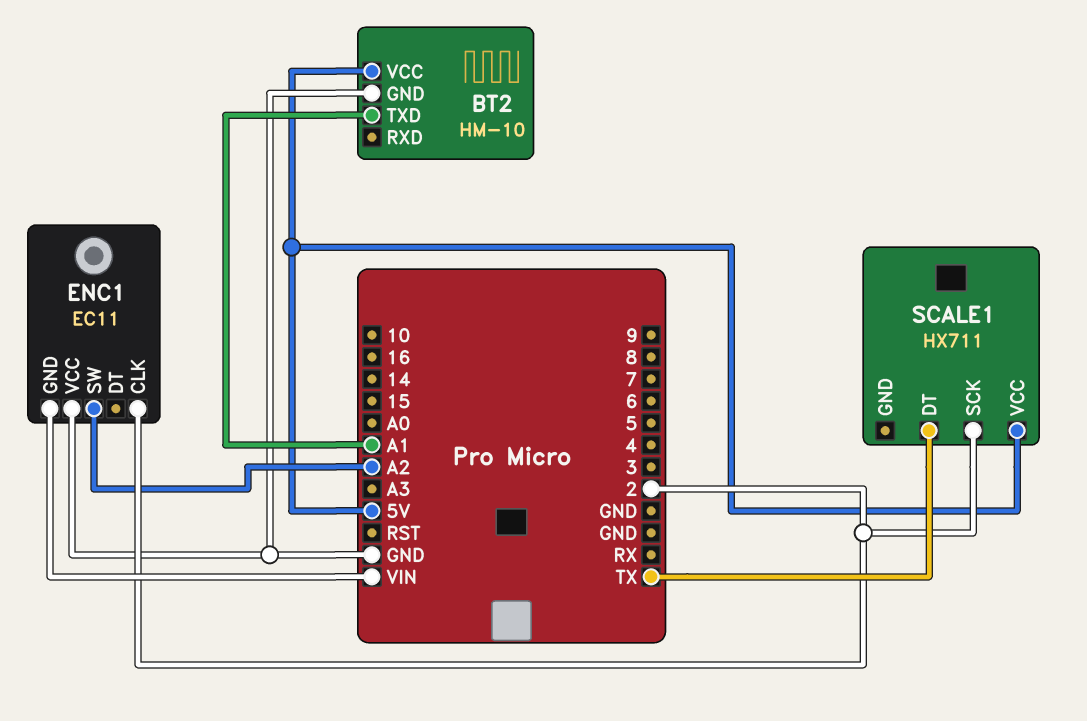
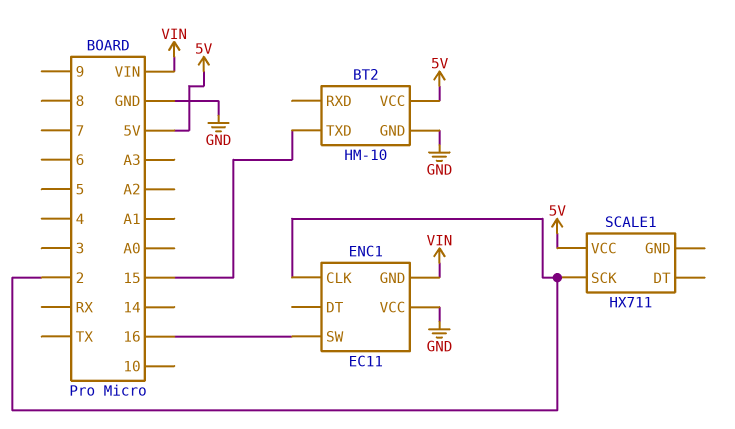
BT2 pin TXD: A1 -> 15
ENC1 pin SW: A2 -> 16
SCALE1 pin DT: TX -> none

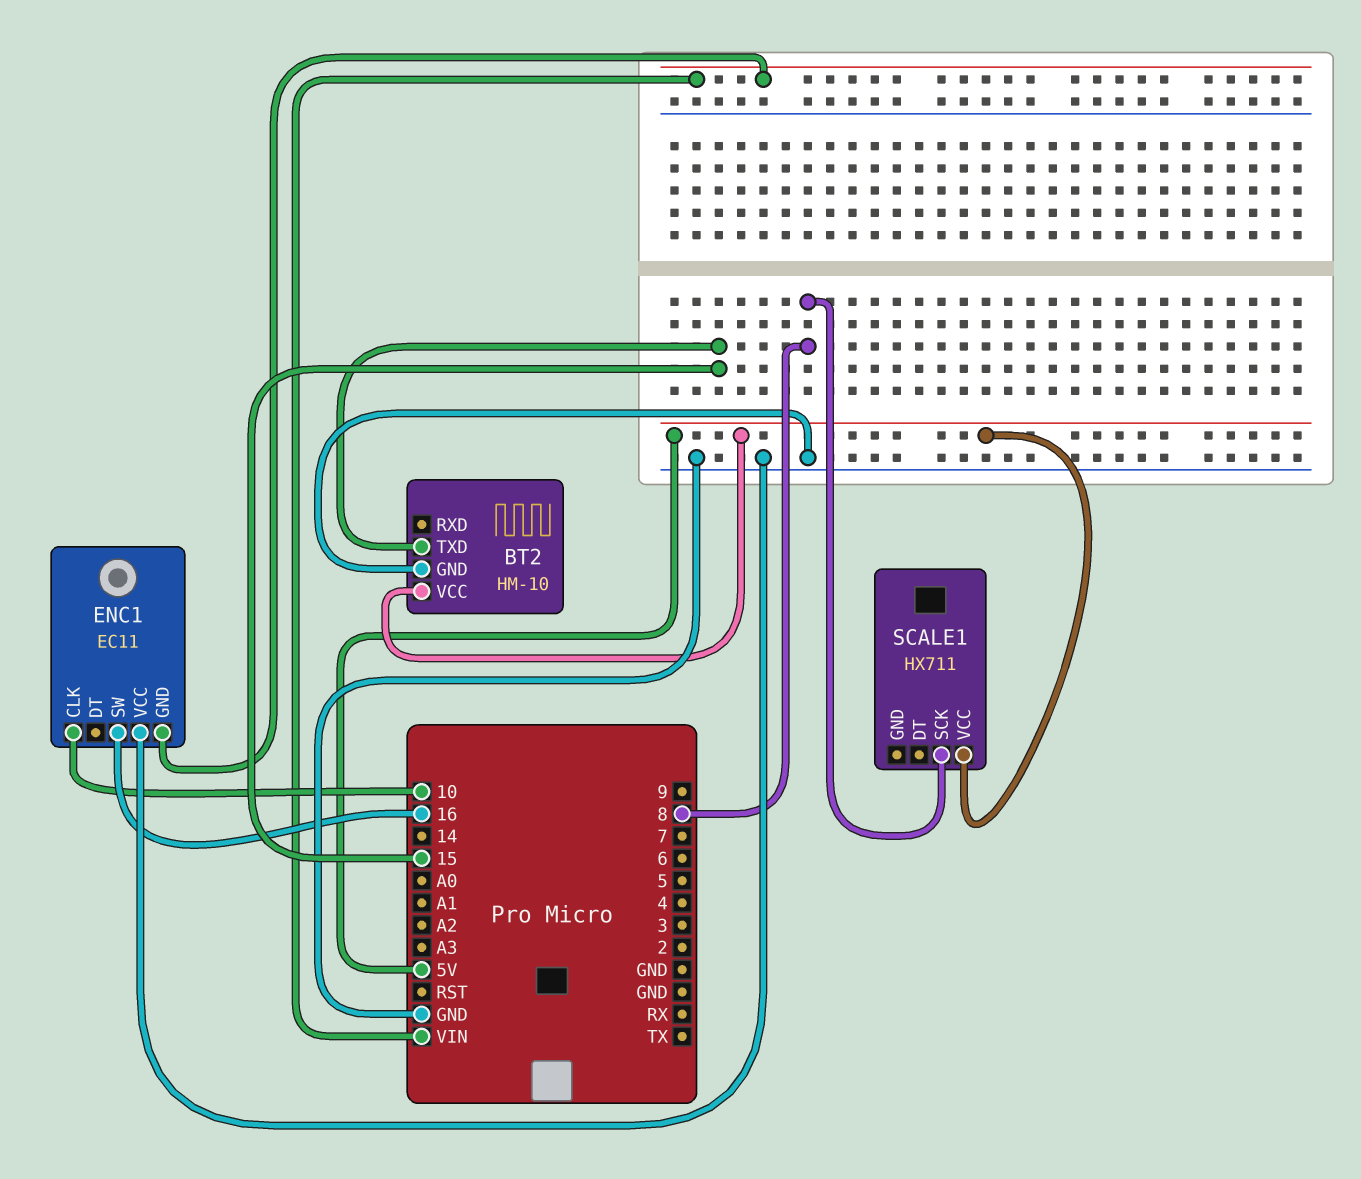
ENC1 pin CLK: 2 -> 10
SCALE1 pin SCK: 2 -> 8

